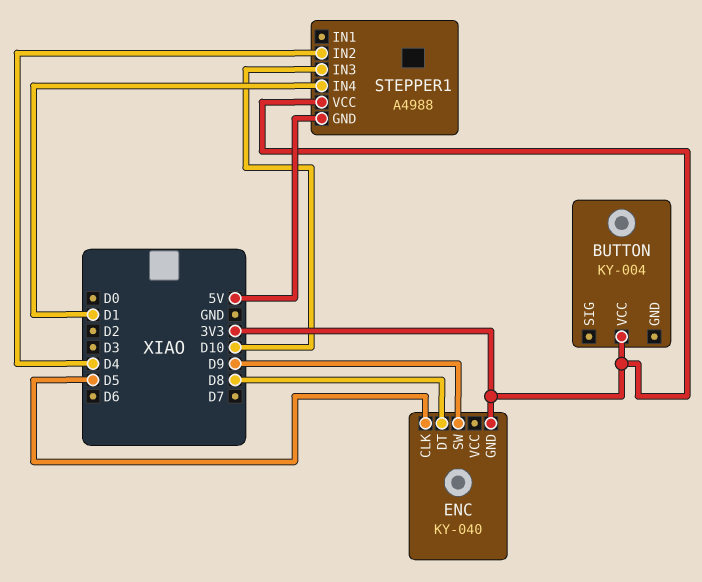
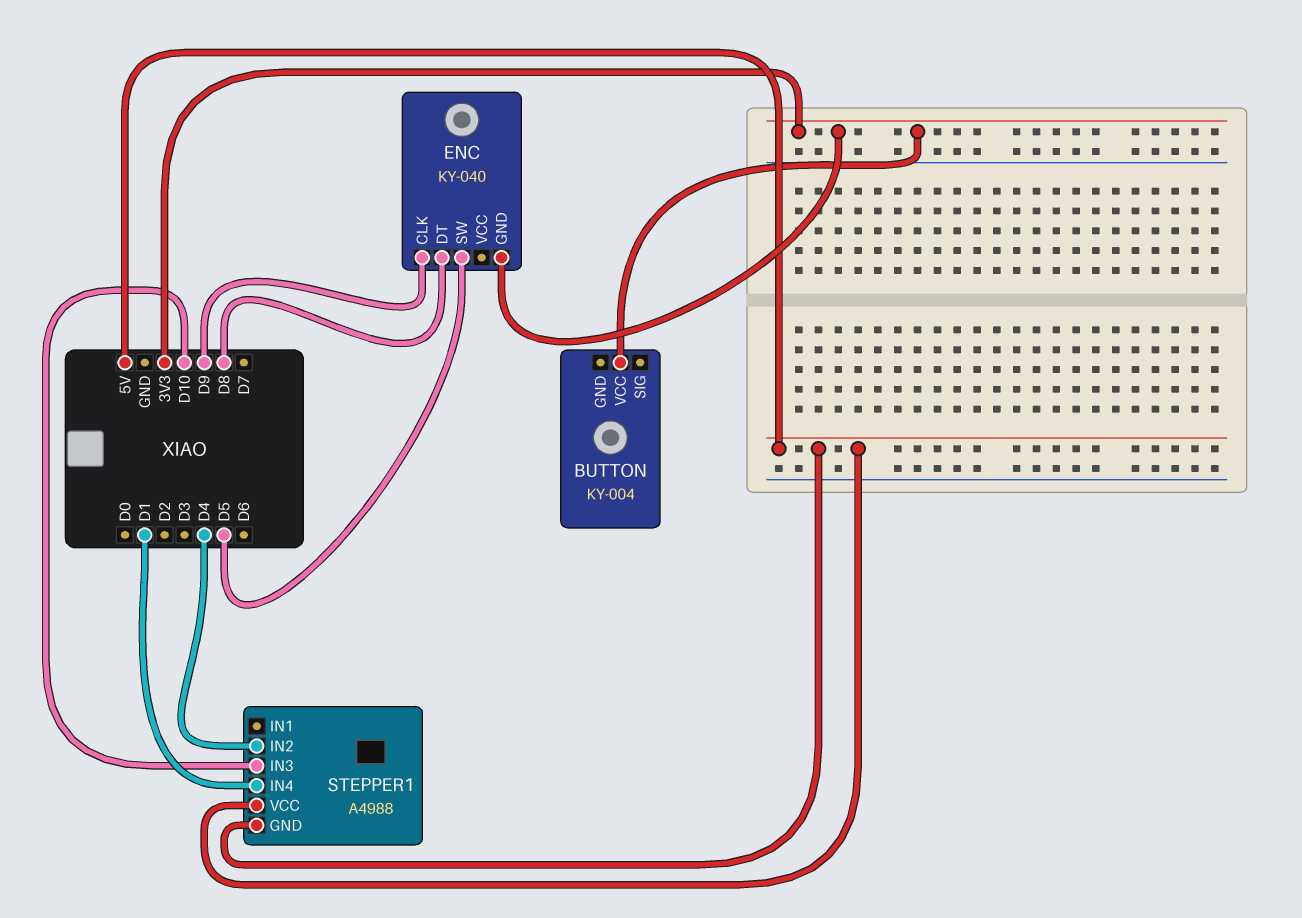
ENC pin CLK: D5 -> D9
ENC pin SW: D9 -> D5
STEPPER1 pin VCC: 3V3 -> 5V

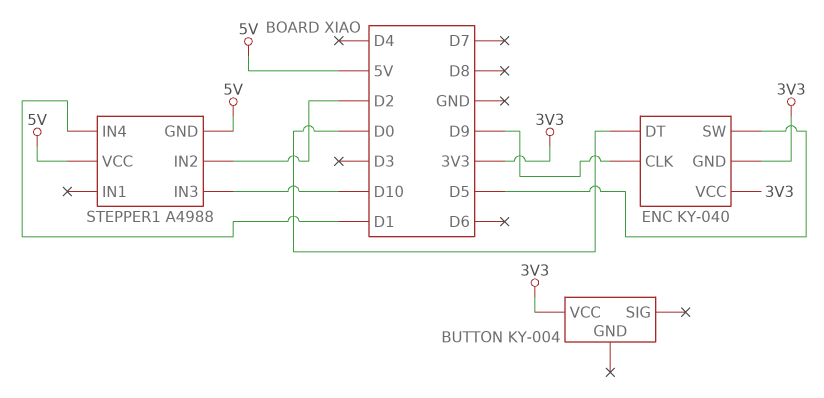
ENC pin DT: D8 -> D0
ENC pin VCC: none -> 3V3
STEPPER1 pin IN2: D4 -> D2

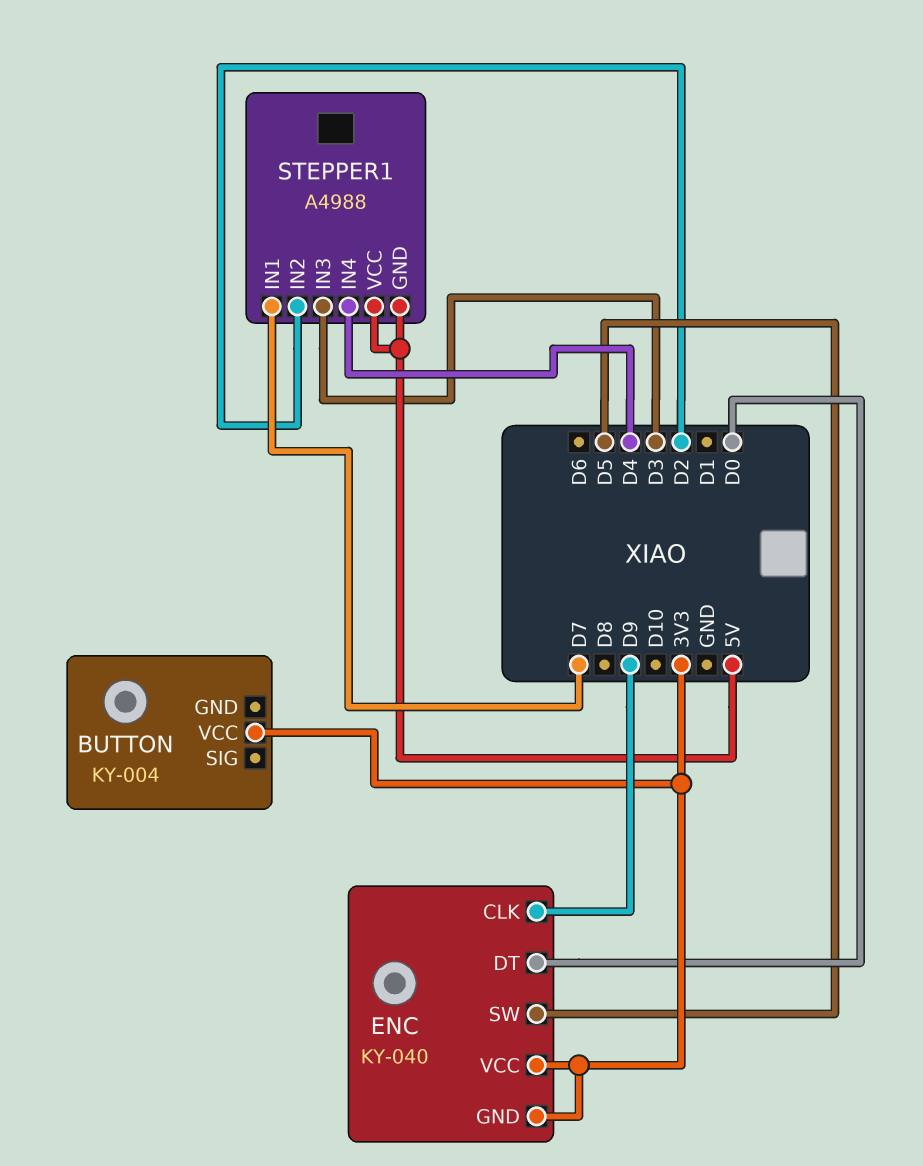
STEPPER1 pin IN1: none -> D7
STEPPER1 pin IN3: D10 -> D3
STEPPER1 pin IN4: D1 -> D4

